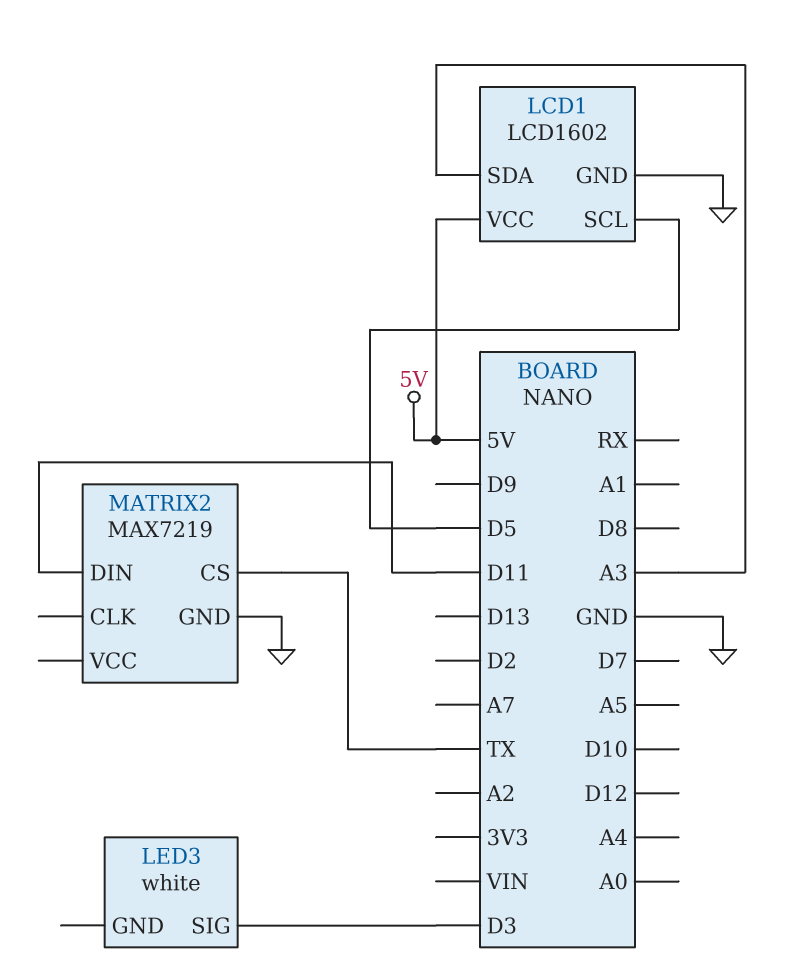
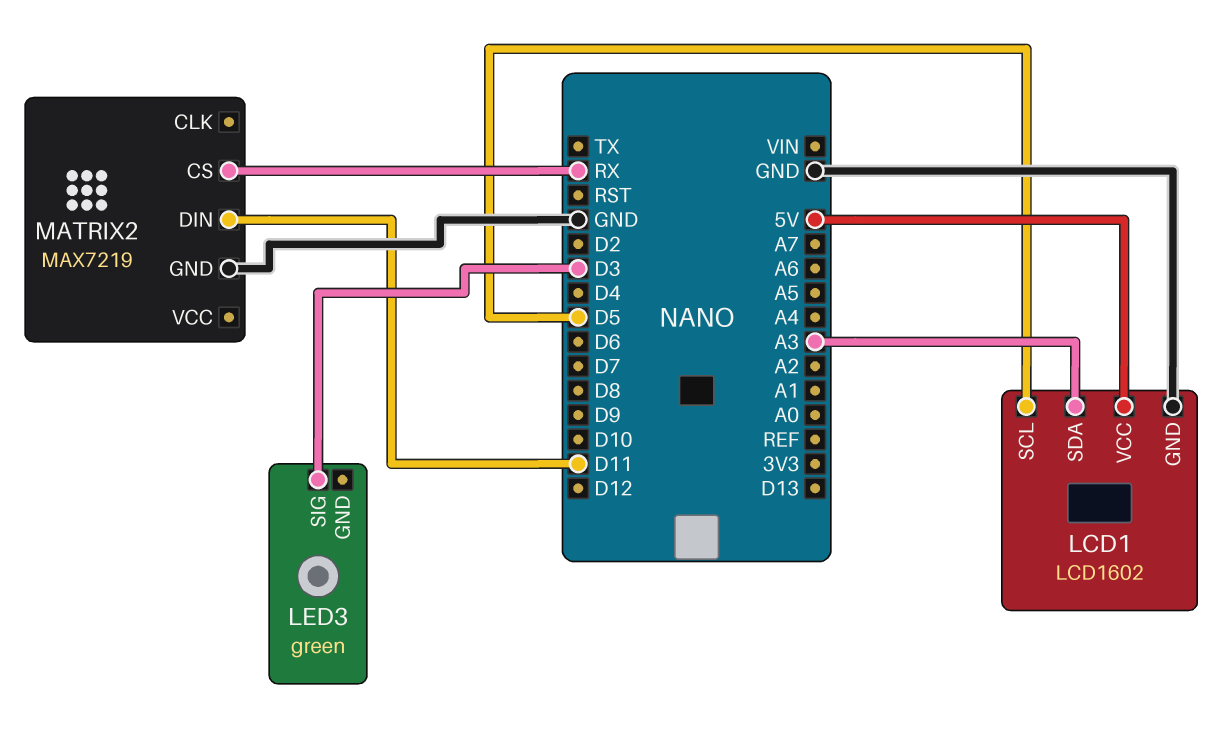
LED3: white -> green
MATRIX2 pin CS: TX -> RX

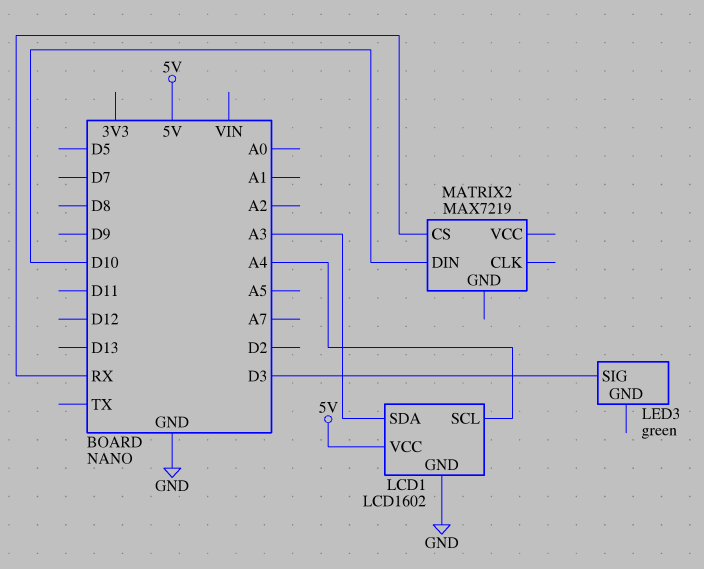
LCD1 pin SCL: D5 -> A4
MATRIX2 pin DIN: D11 -> D10
MATRIX2 pin GND: GND -> none

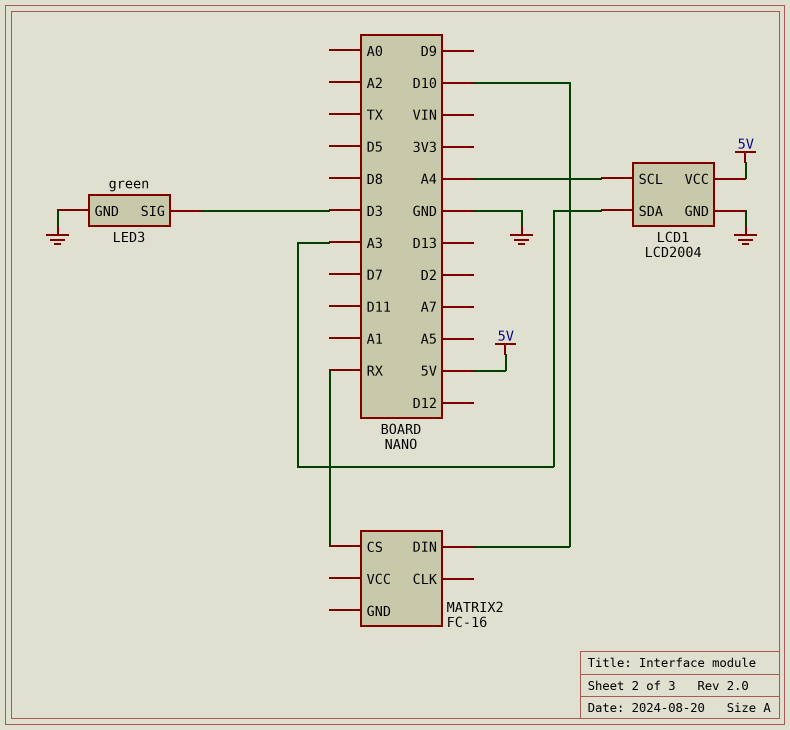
LCD1: LCD1602 -> LCD2004
LED3 pin GND: none -> GND
MATRIX2: MAX7219 -> FC-16

